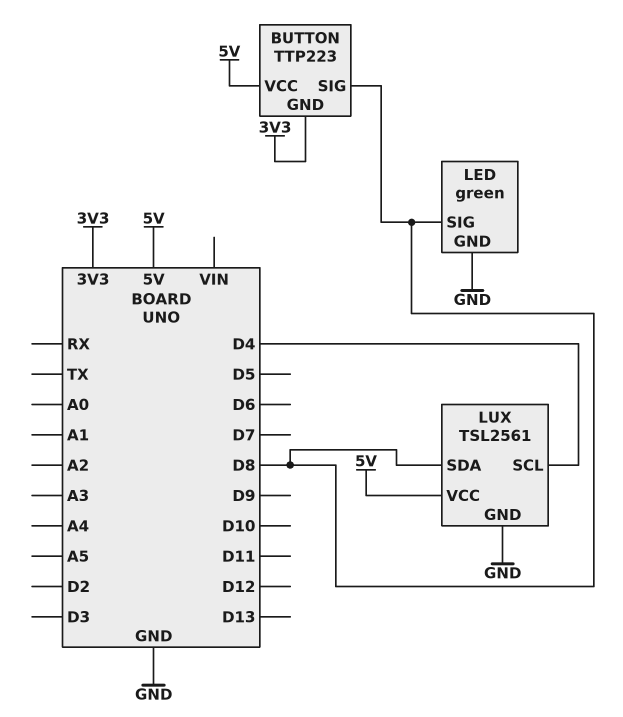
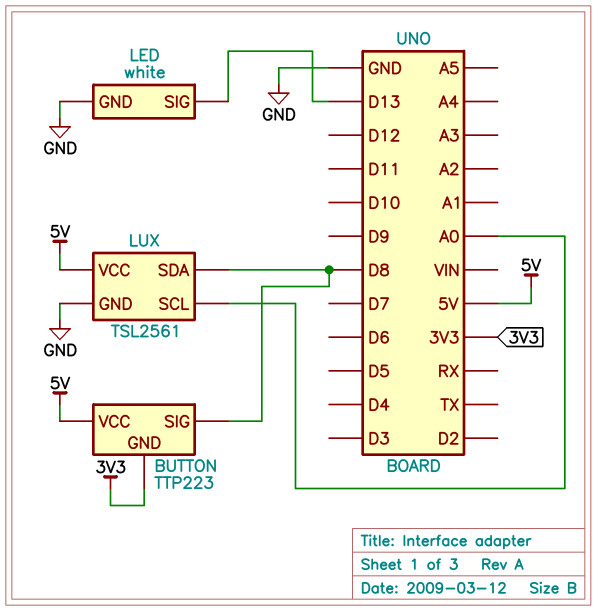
LED: green -> white
LED pin SIG: D8 -> D13
LUX pin SCL: D4 -> A0

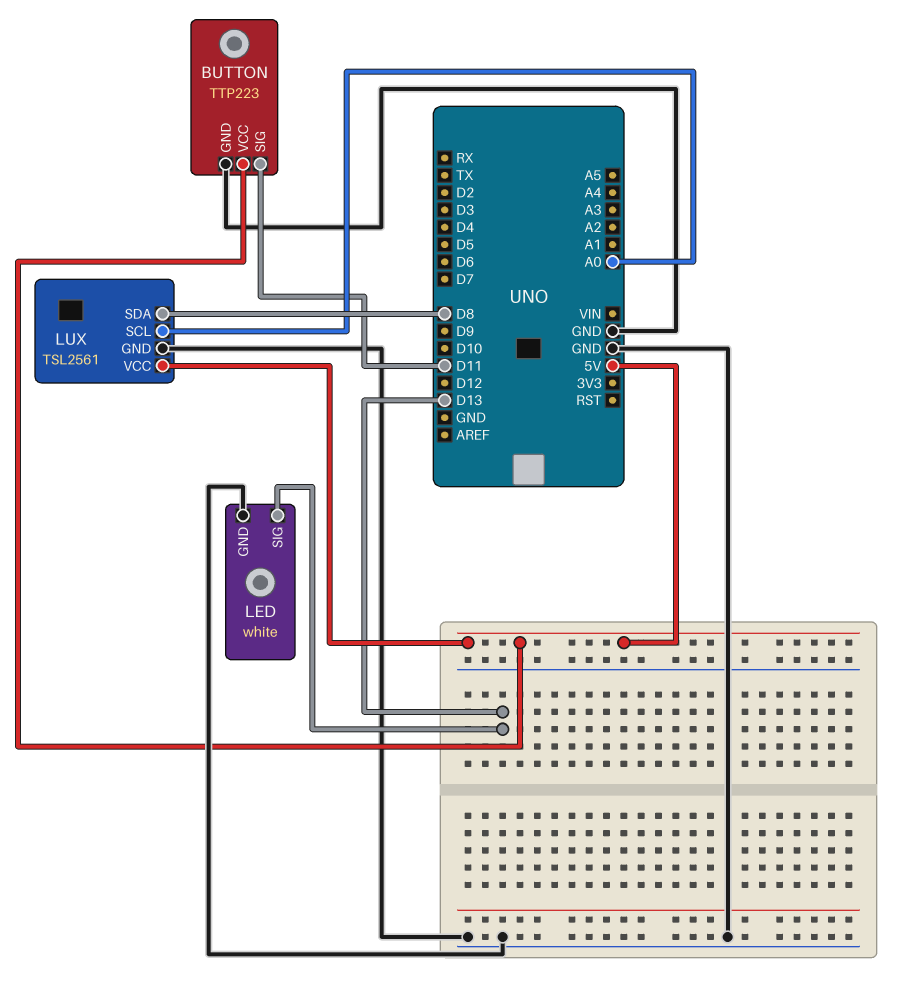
BUTTON pin GND: 3V3 -> GND
BUTTON pin SIG: D8 -> D11

